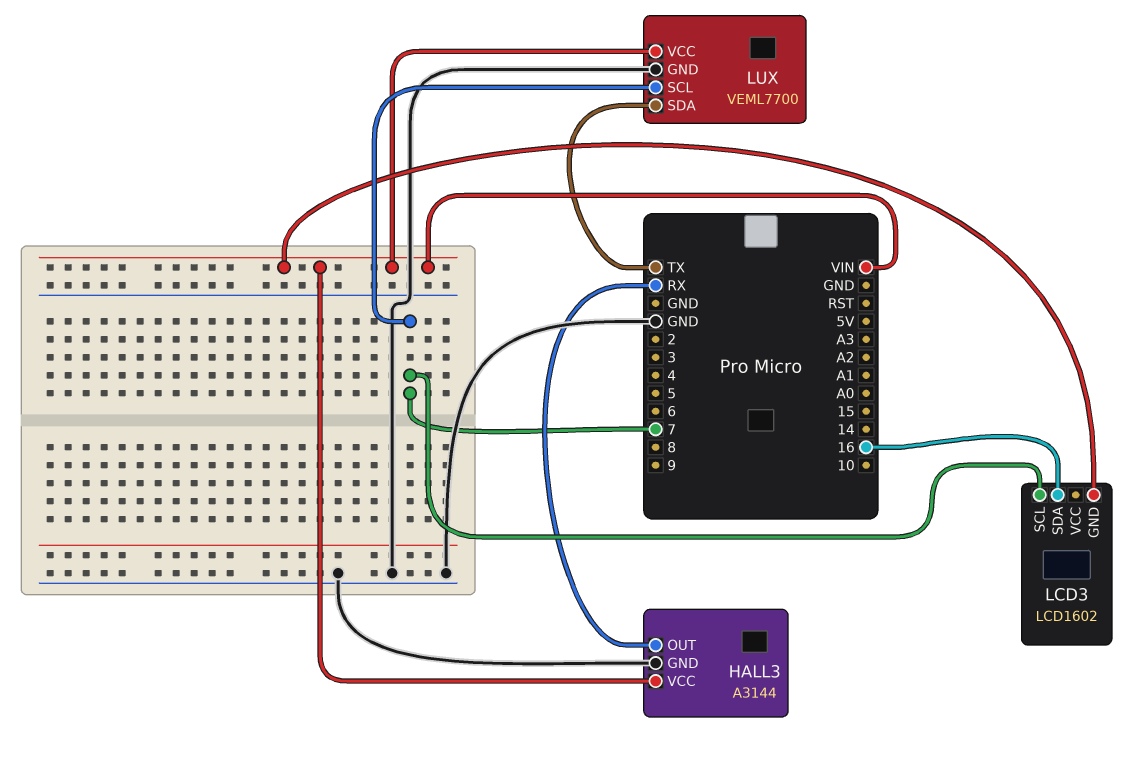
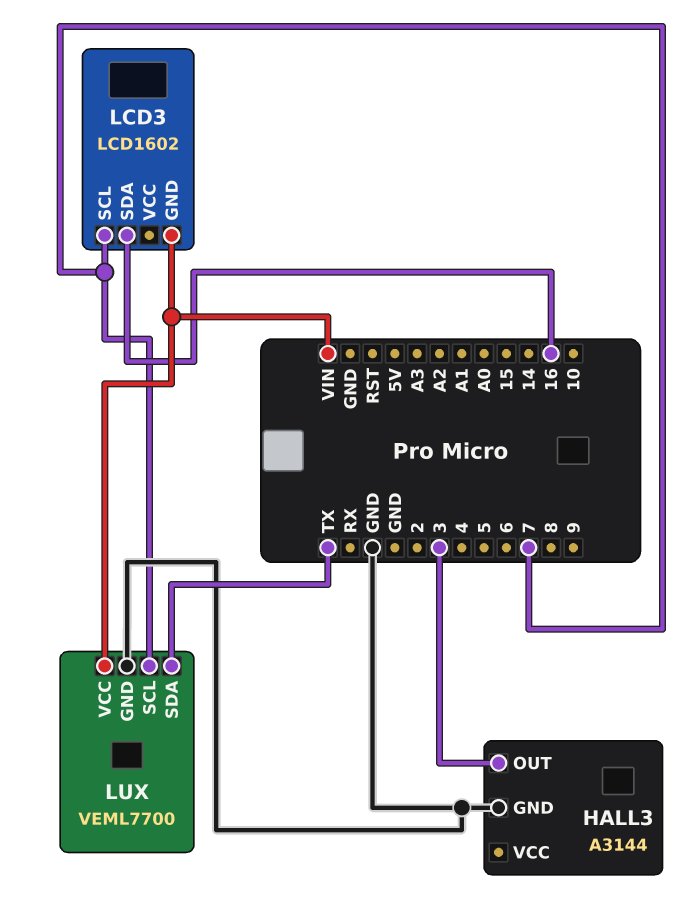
HALL3 pin OUT: RX -> 3
HALL3 pin VCC: VIN -> none

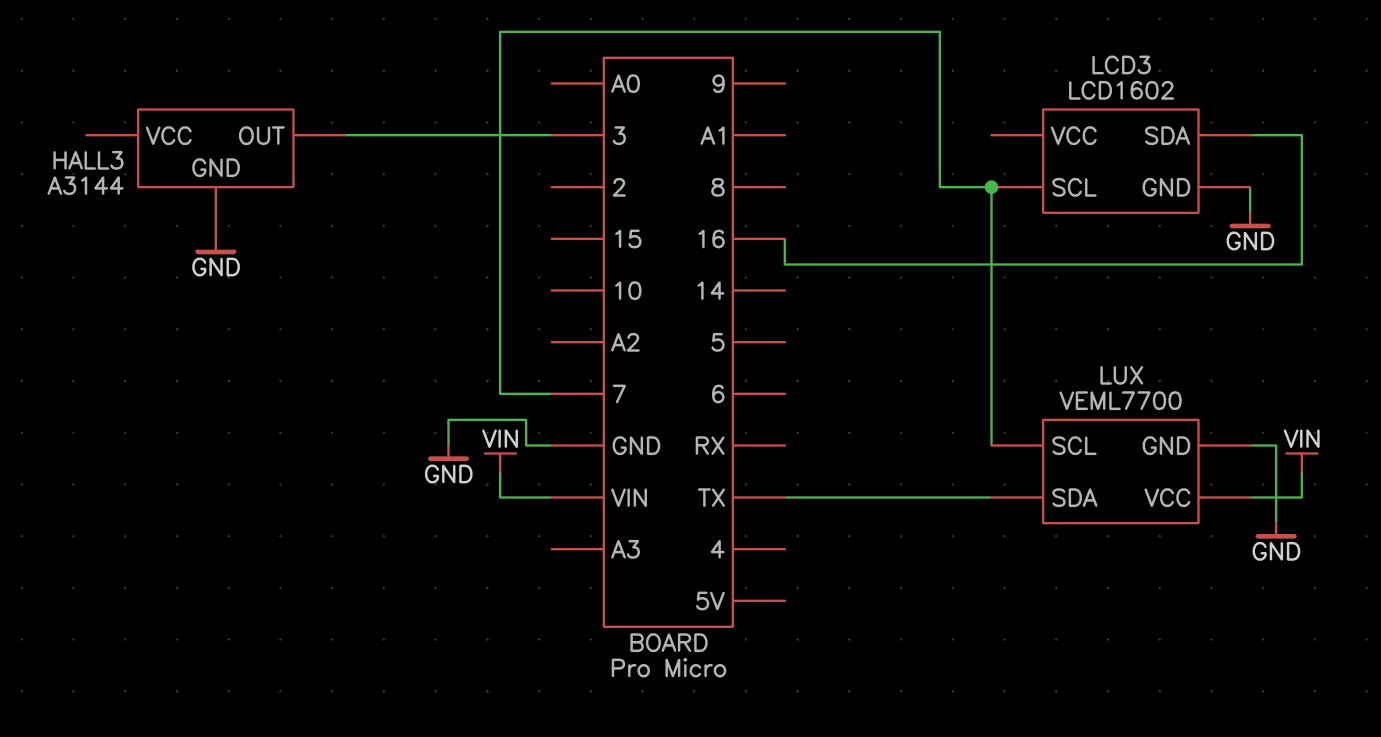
LCD3 pin GND: VIN -> GND

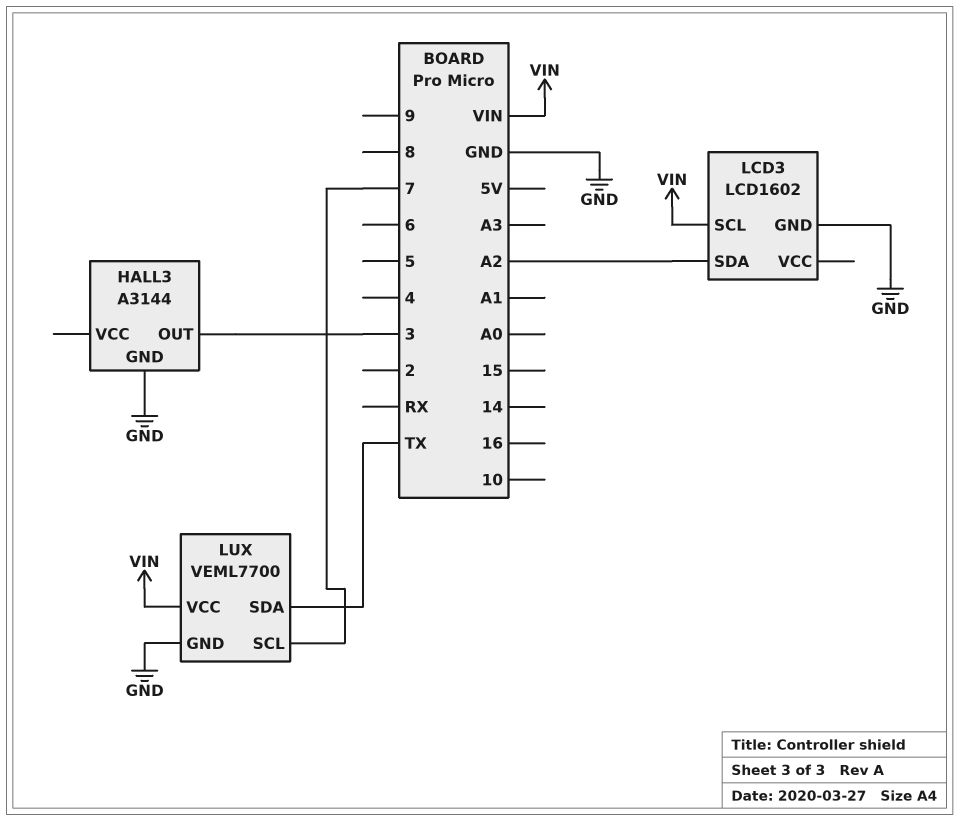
LCD3 pin SCL: 7 -> VIN
LCD3 pin SDA: 16 -> A2

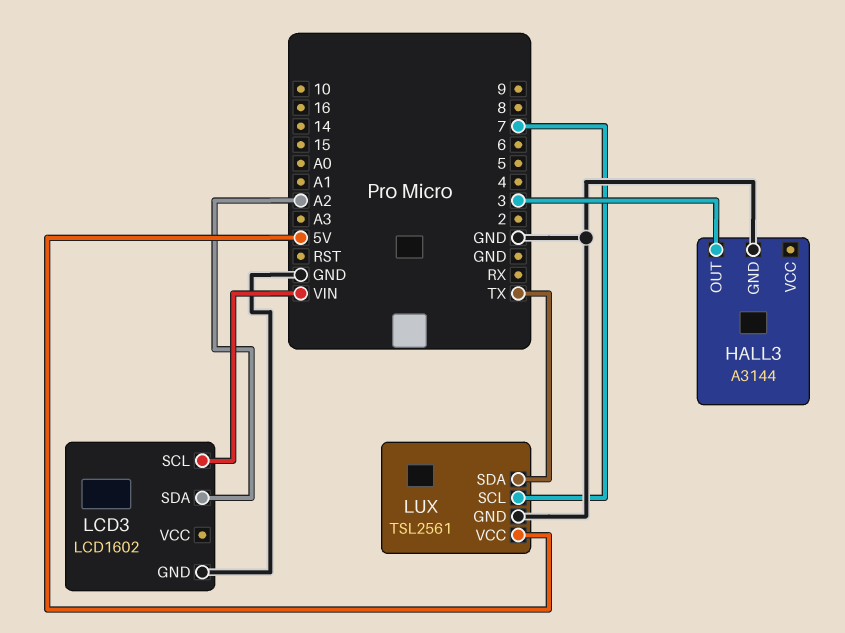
LUX: VEML7700 -> TSL2561
LUX pin VCC: VIN -> 5V

